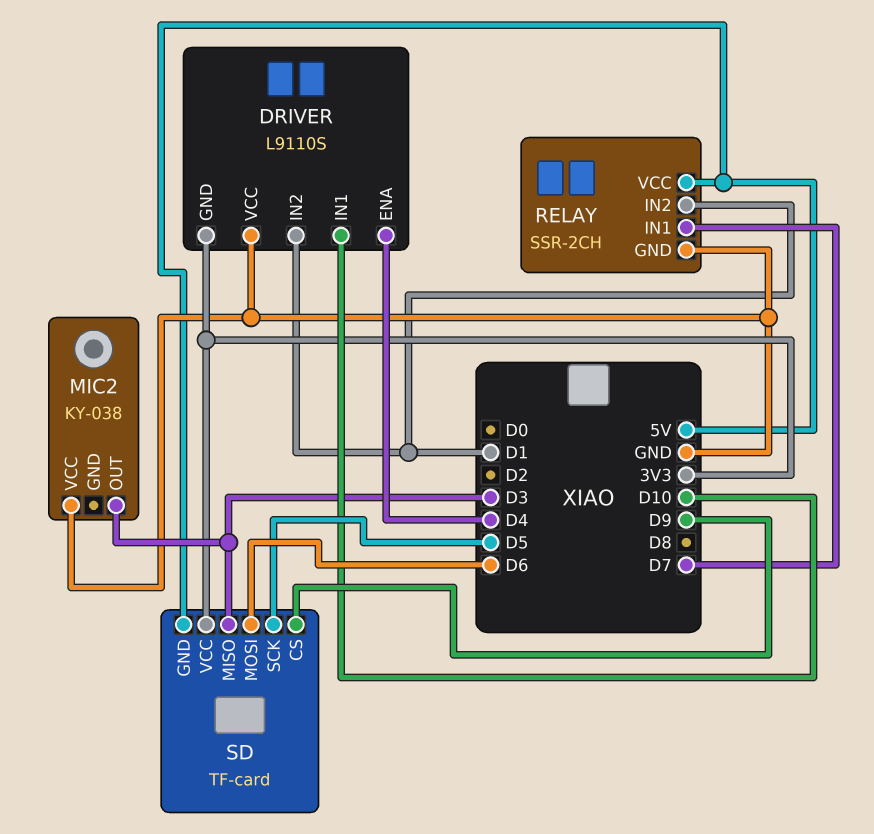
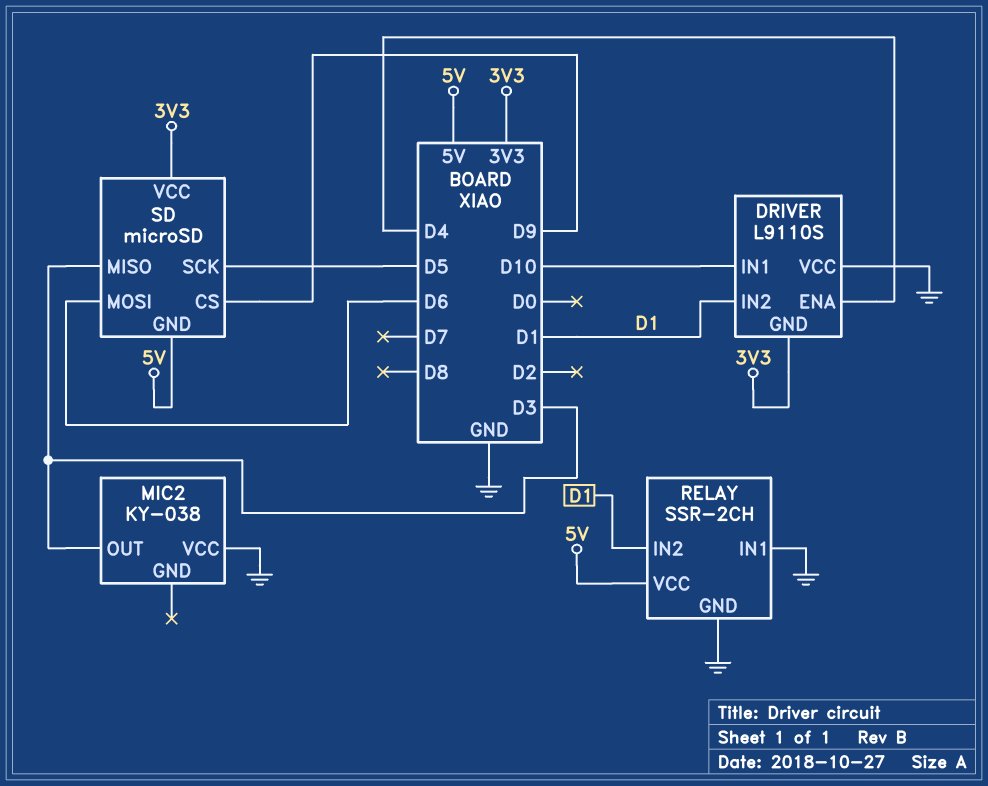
RELAY pin IN1: D7 -> GND
SD: TF-card -> microSD

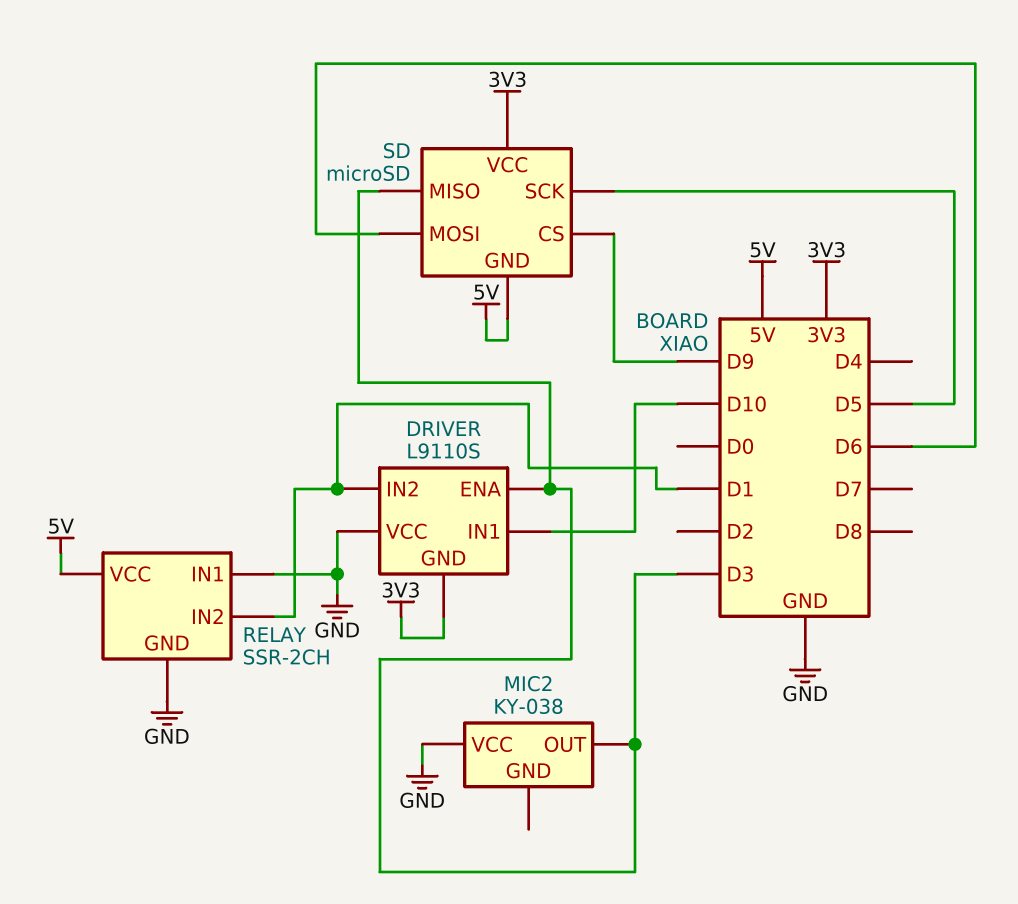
DRIVER pin ENA: D4 -> D3

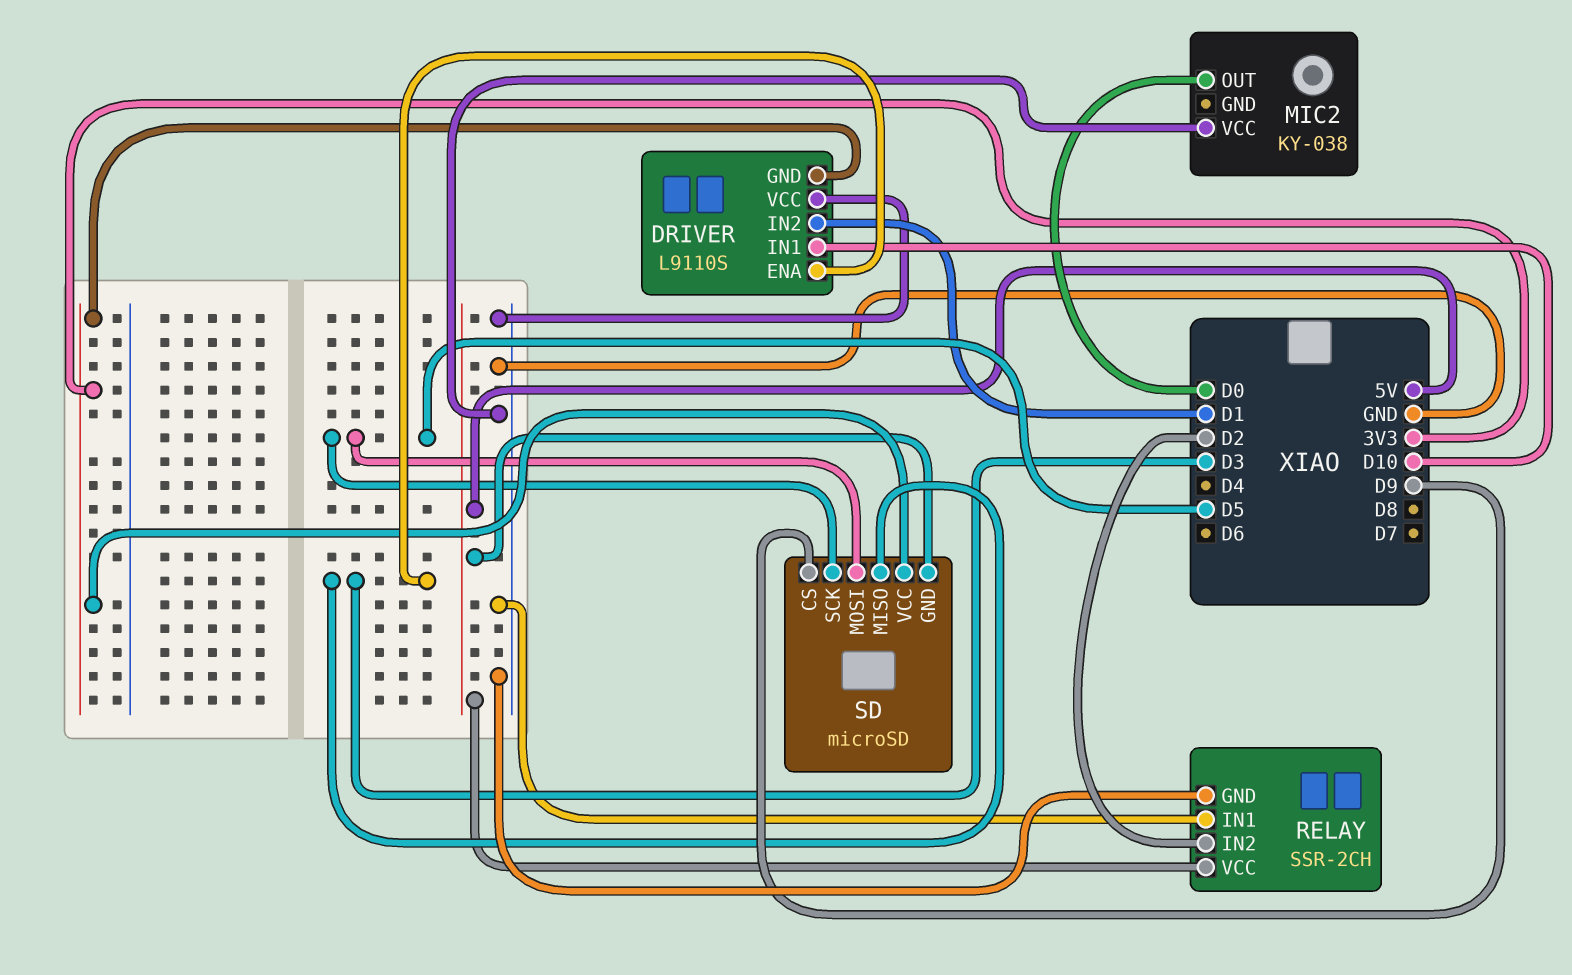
MIC2 pin OUT: D3 -> D0
RELAY pin IN2: D1 -> D2
SD pin MOSI: D6 -> D5

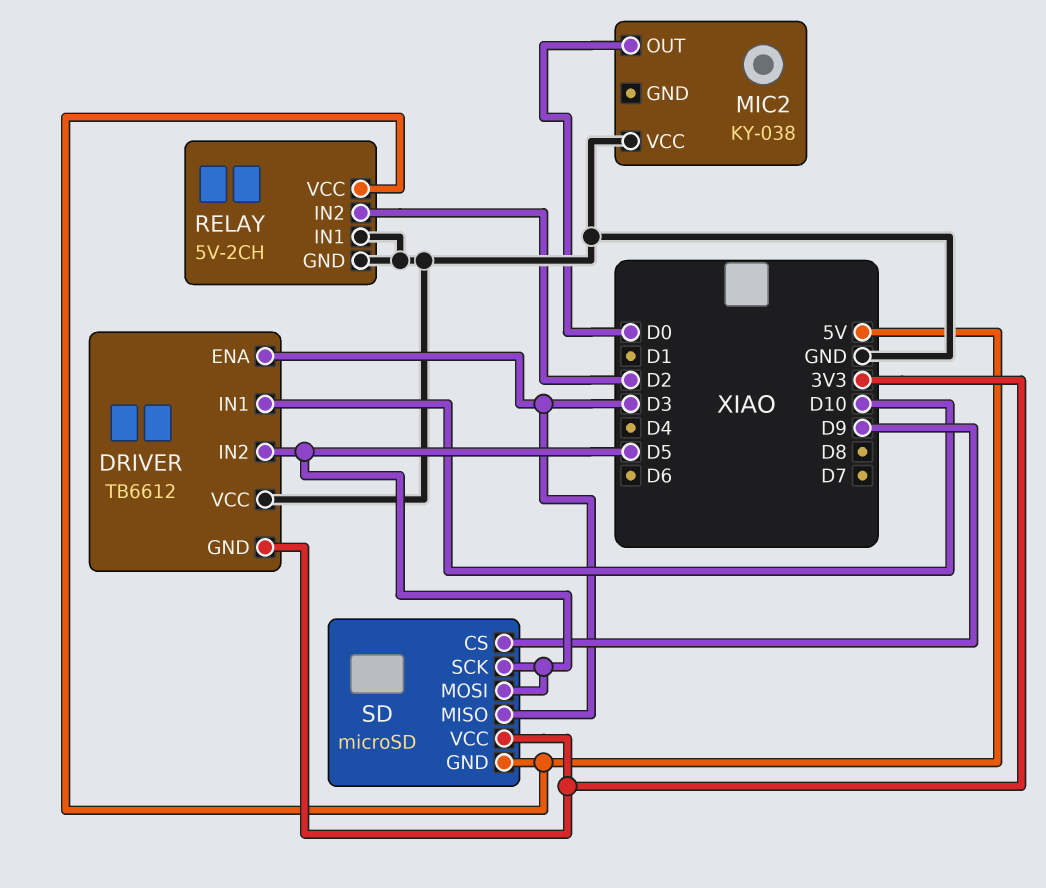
DRIVER: L9110S -> TB6612
DRIVER pin IN2: D1 -> D5
RELAY: SSR-2CH -> 5V-2CH

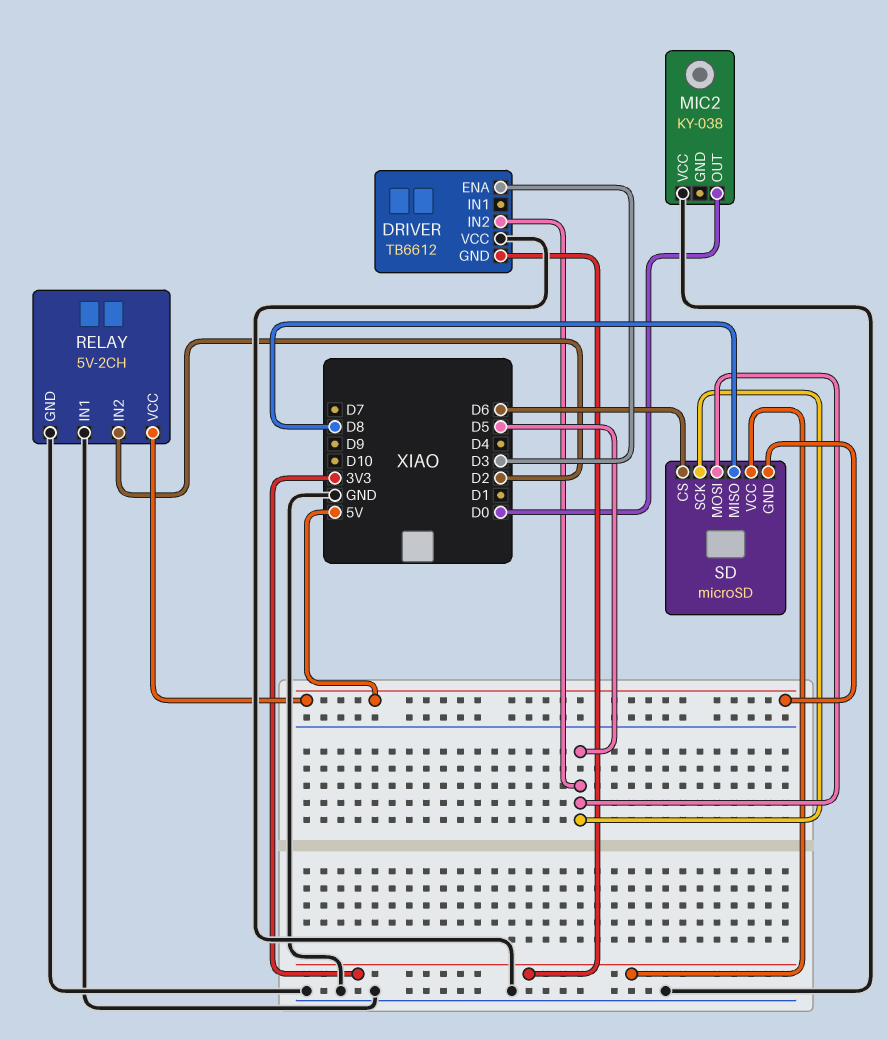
DRIVER pin IN1: D10 -> none
SD pin CS: D9 -> D6
SD pin MISO: D3 -> D8

